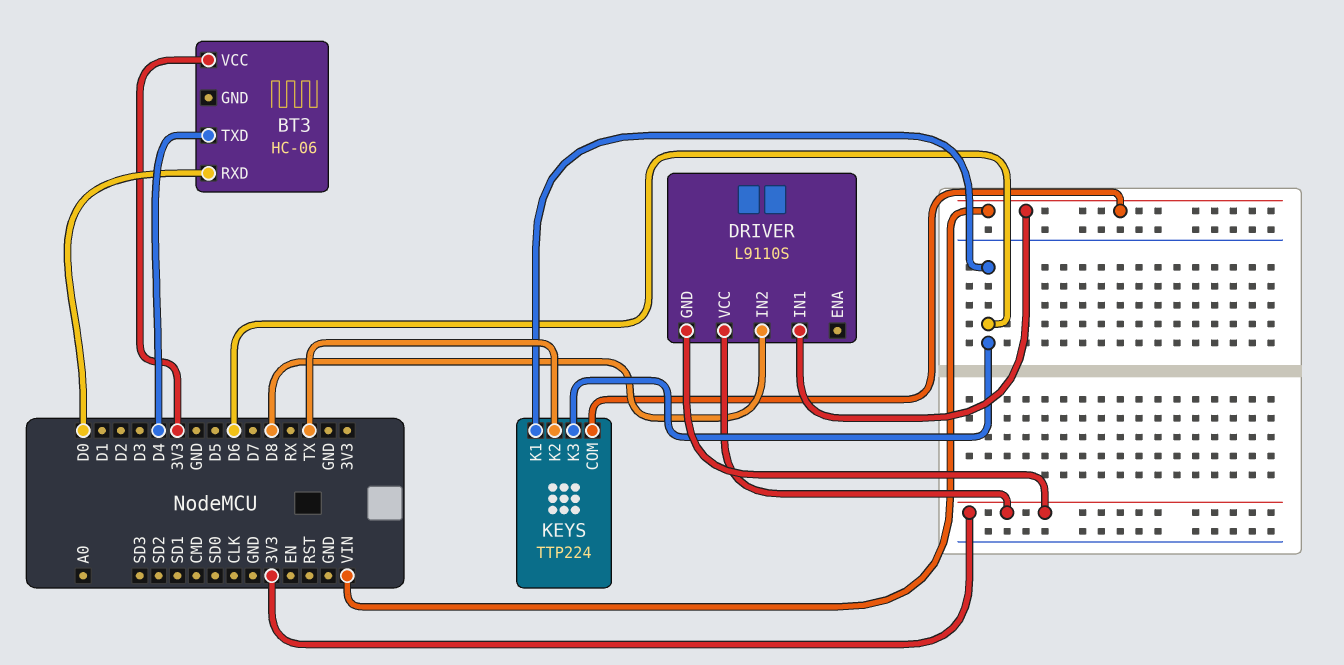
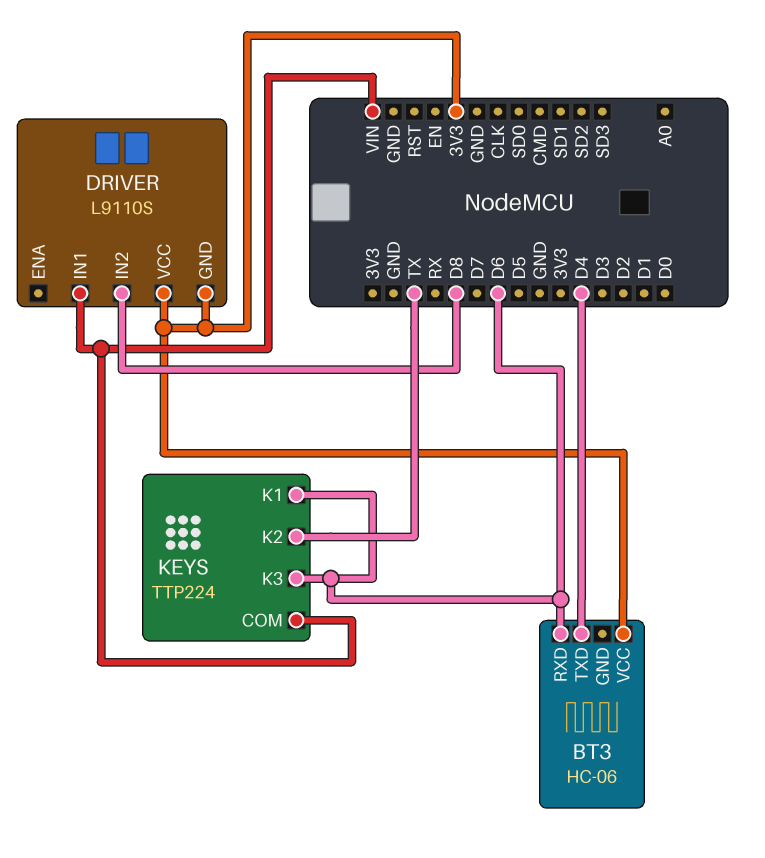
BT3 pin RXD: D0 -> D6

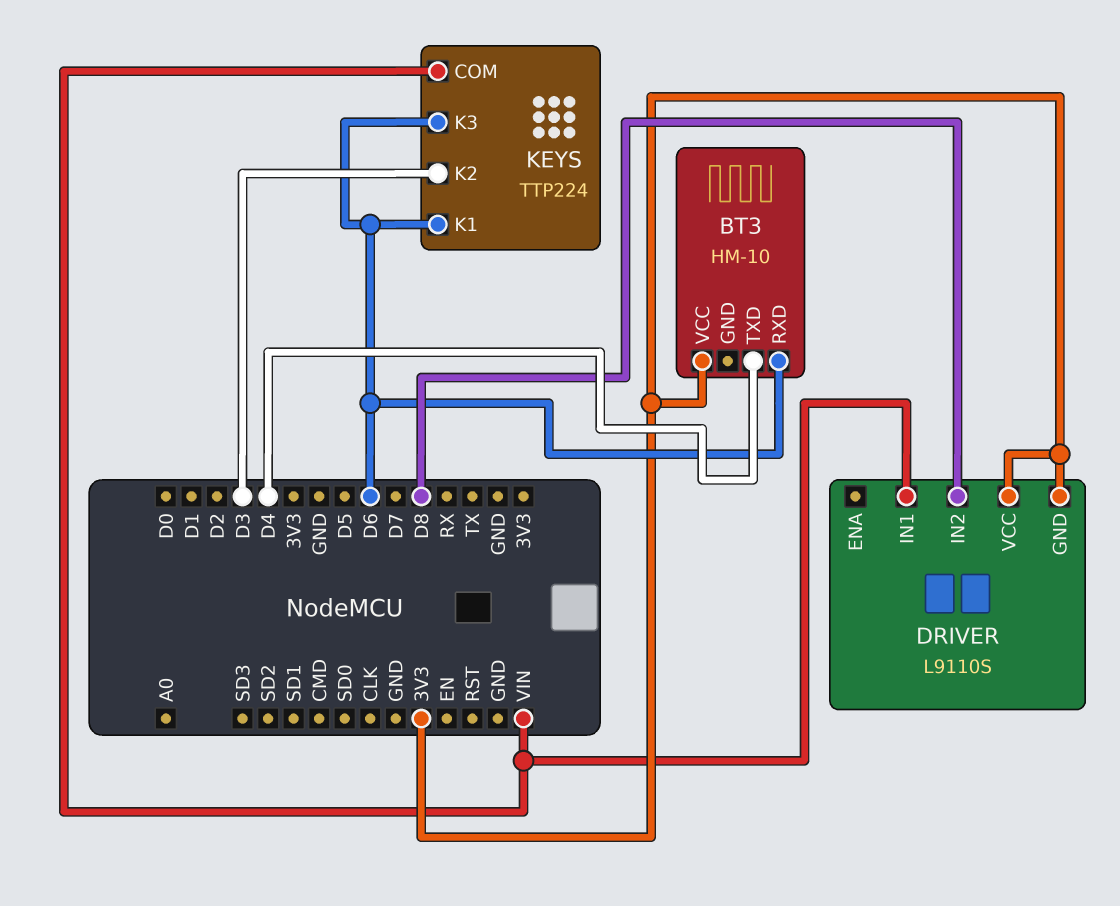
BT3: HC-06 -> HM-10
KEYS pin K2: TX -> D3

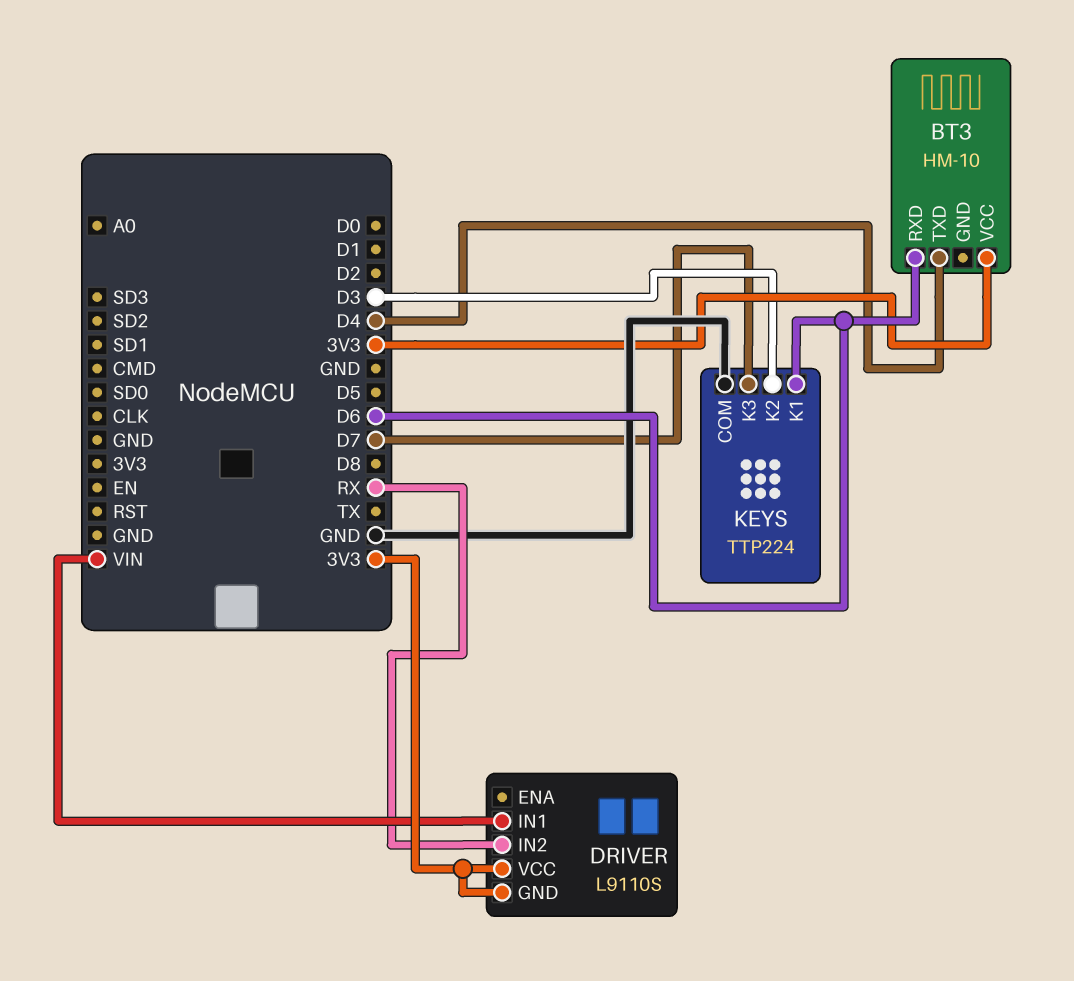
DRIVER pin IN2: D8 -> RX
KEYS pin COM: VIN -> GND
KEYS pin K3: D6 -> D7

